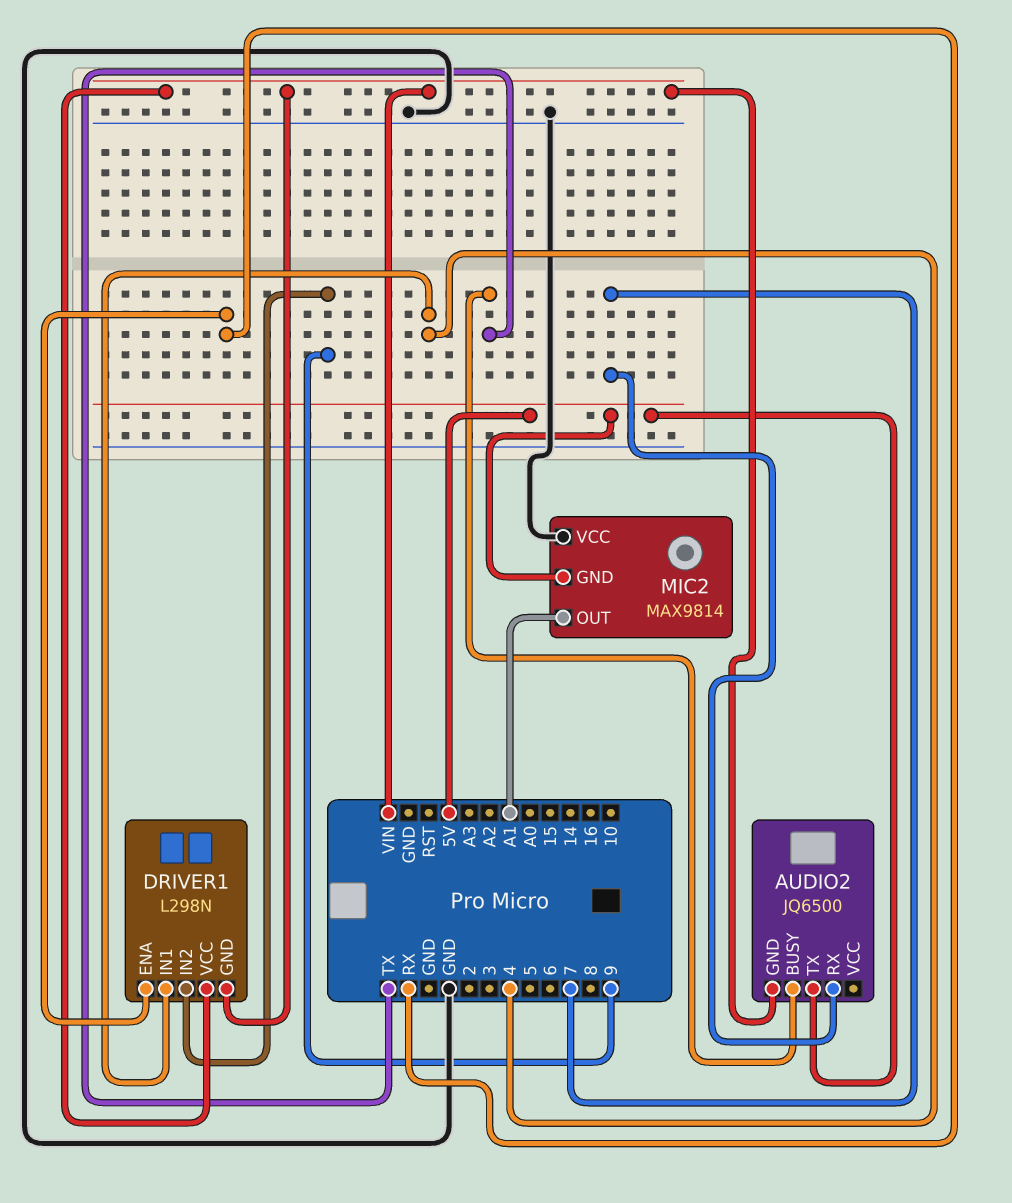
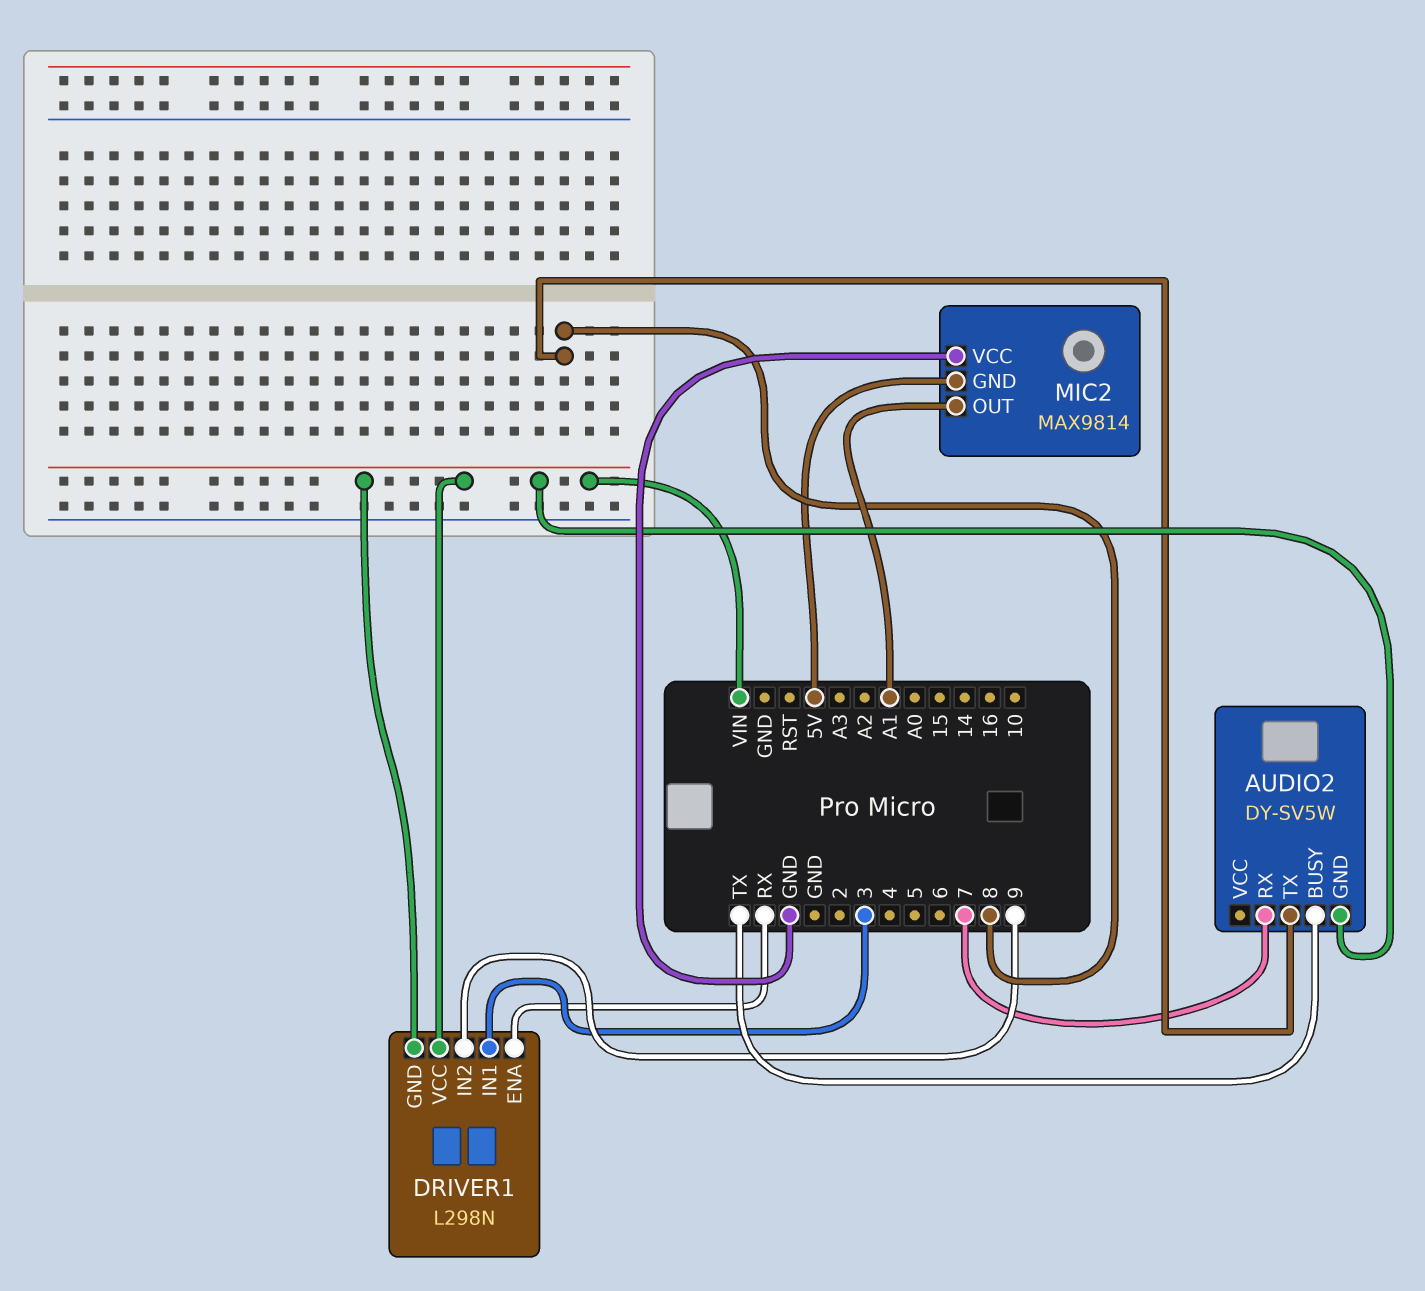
AUDIO2: JQ6500 -> DY-SV5W
AUDIO2 pin TX: 5V -> 8
DRIVER1 pin IN1: 4 -> 3

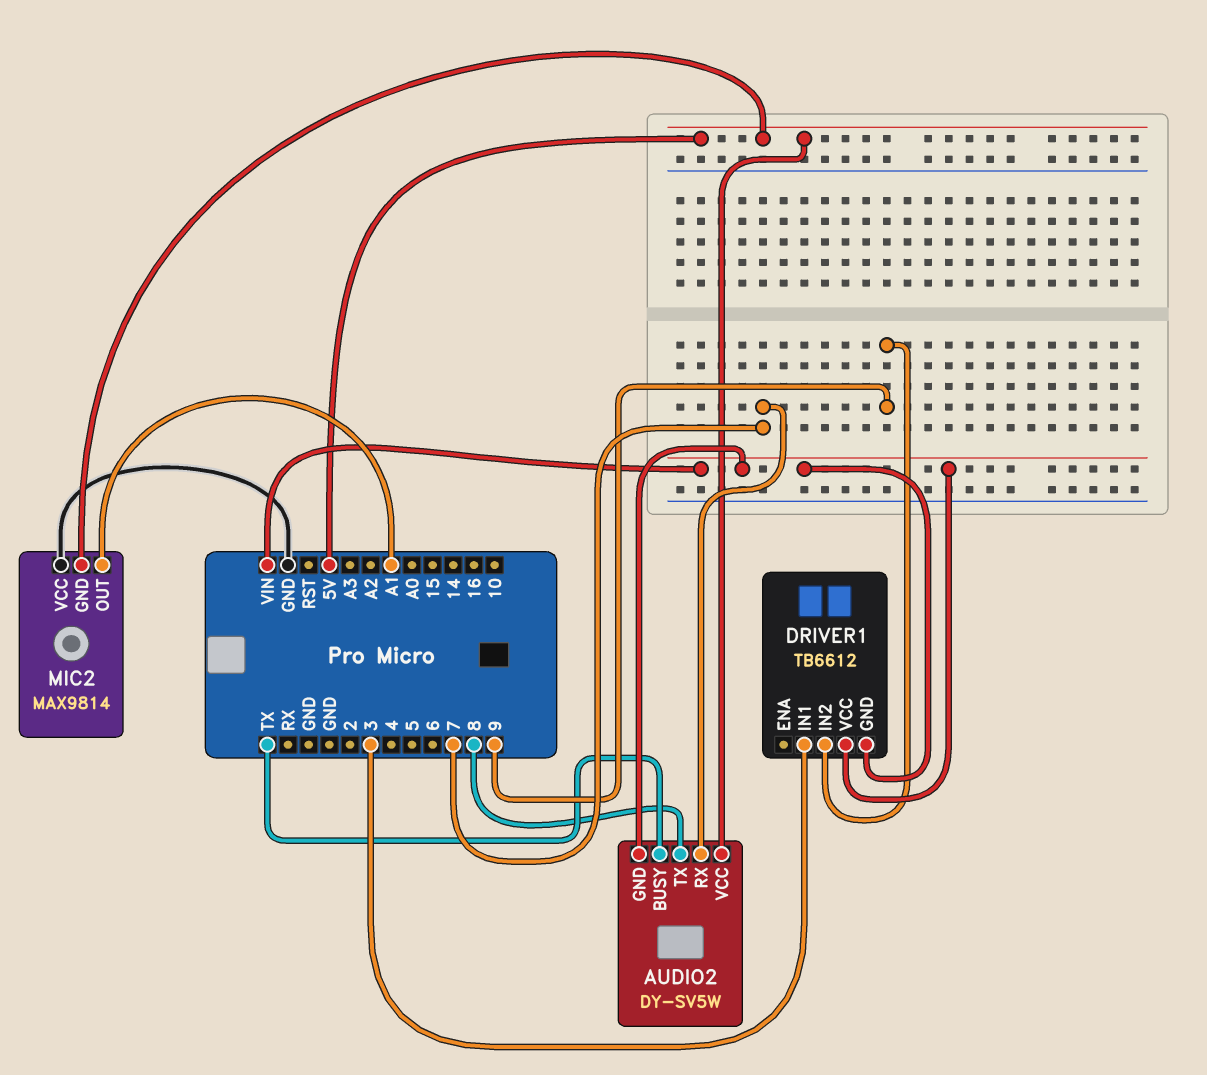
AUDIO2 pin VCC: none -> 5V
DRIVER1: L298N -> TB6612
DRIVER1 pin ENA: RX -> none

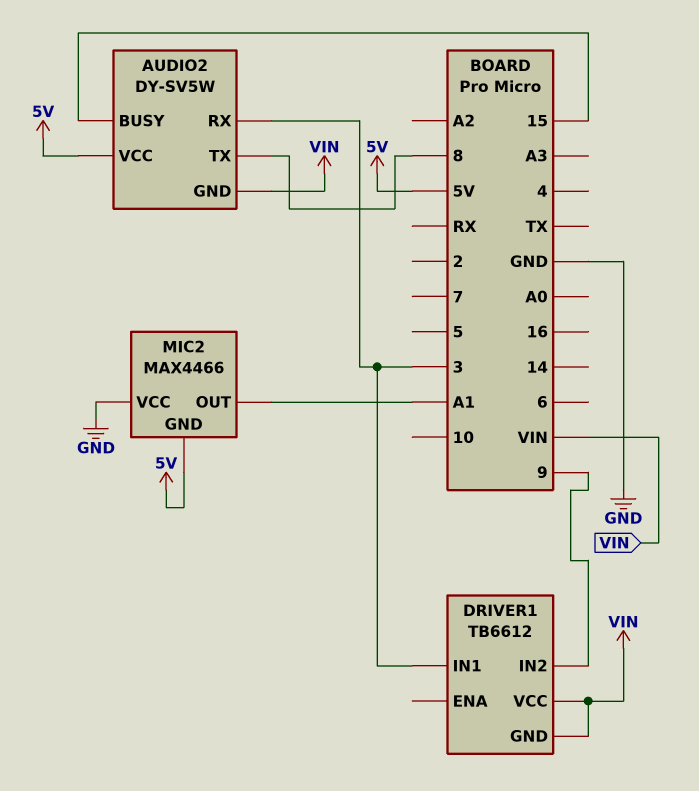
AUDIO2 pin BUSY: TX -> 15
AUDIO2 pin RX: 7 -> 3
MIC2: MAX9814 -> MAX4466

